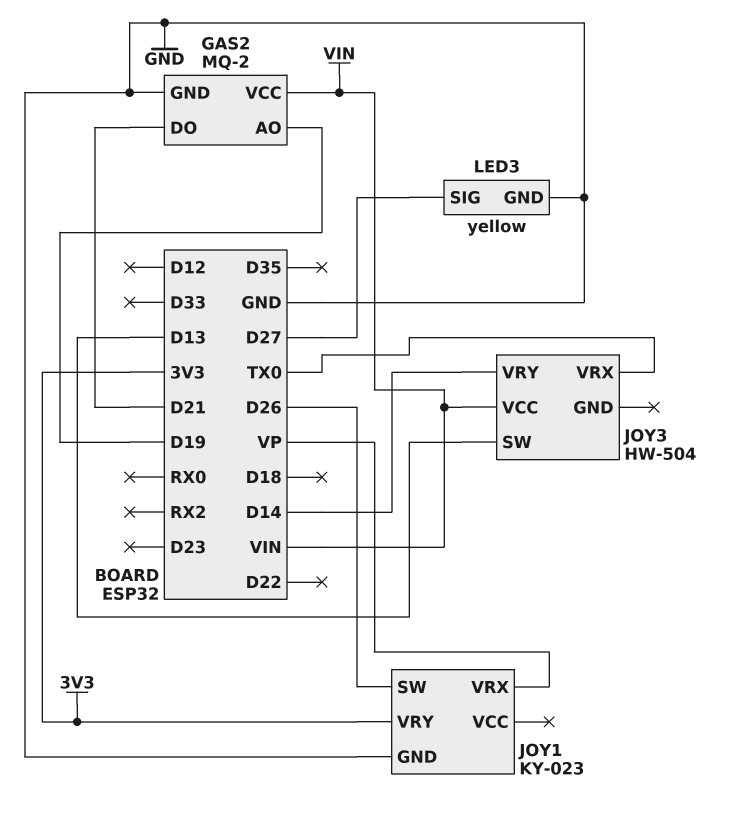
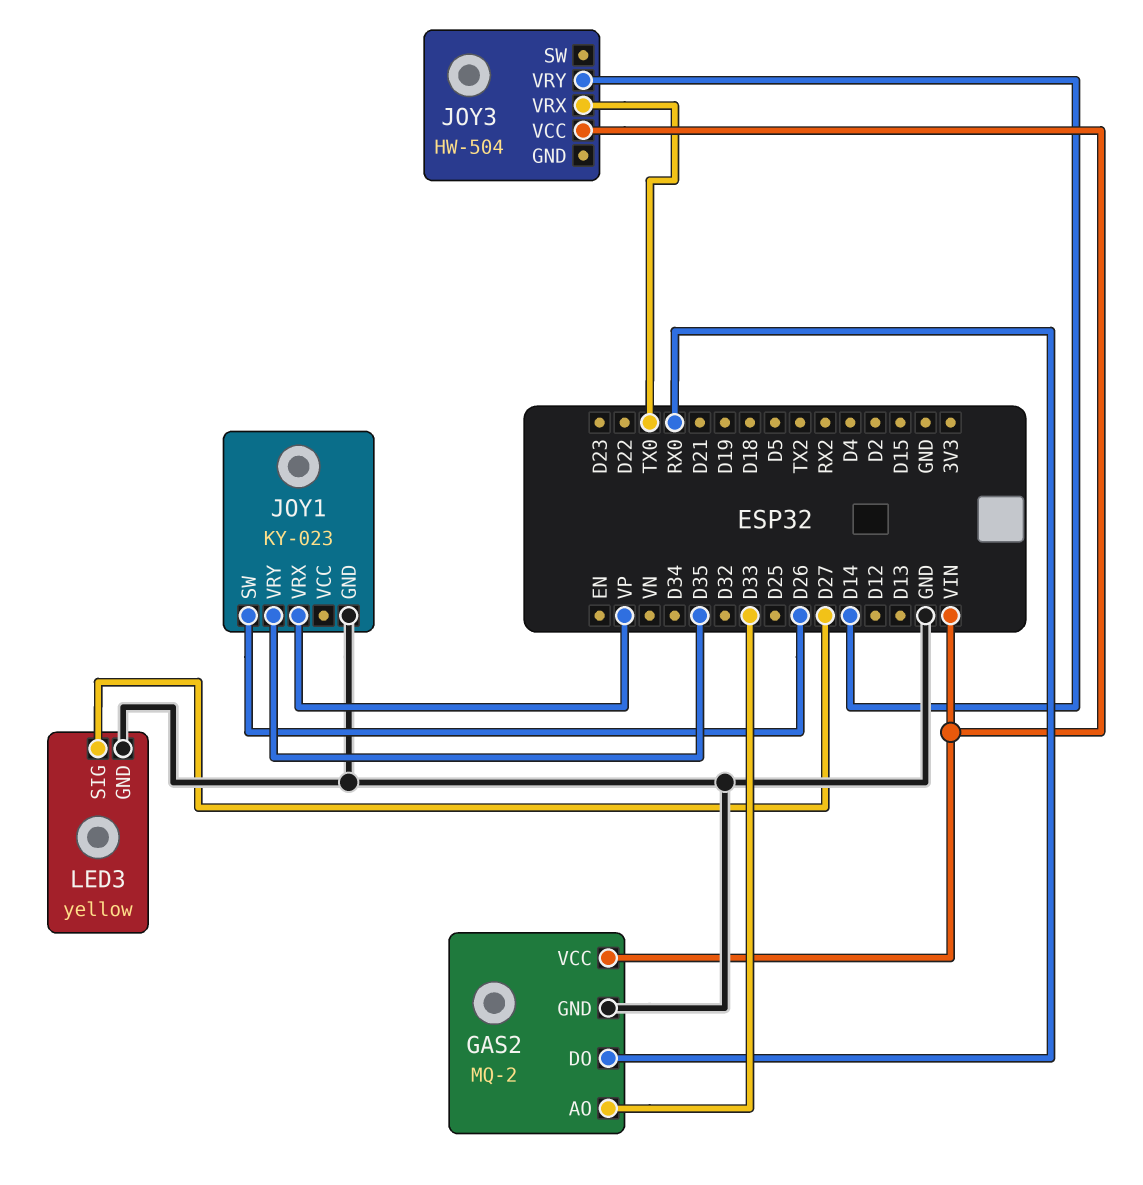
GAS2 pin AO: D19 -> D33
GAS2 pin DO: D21 -> RX0
JOY1 pin VRY: 3V3 -> D35
JOY3 pin SW: D13 -> none

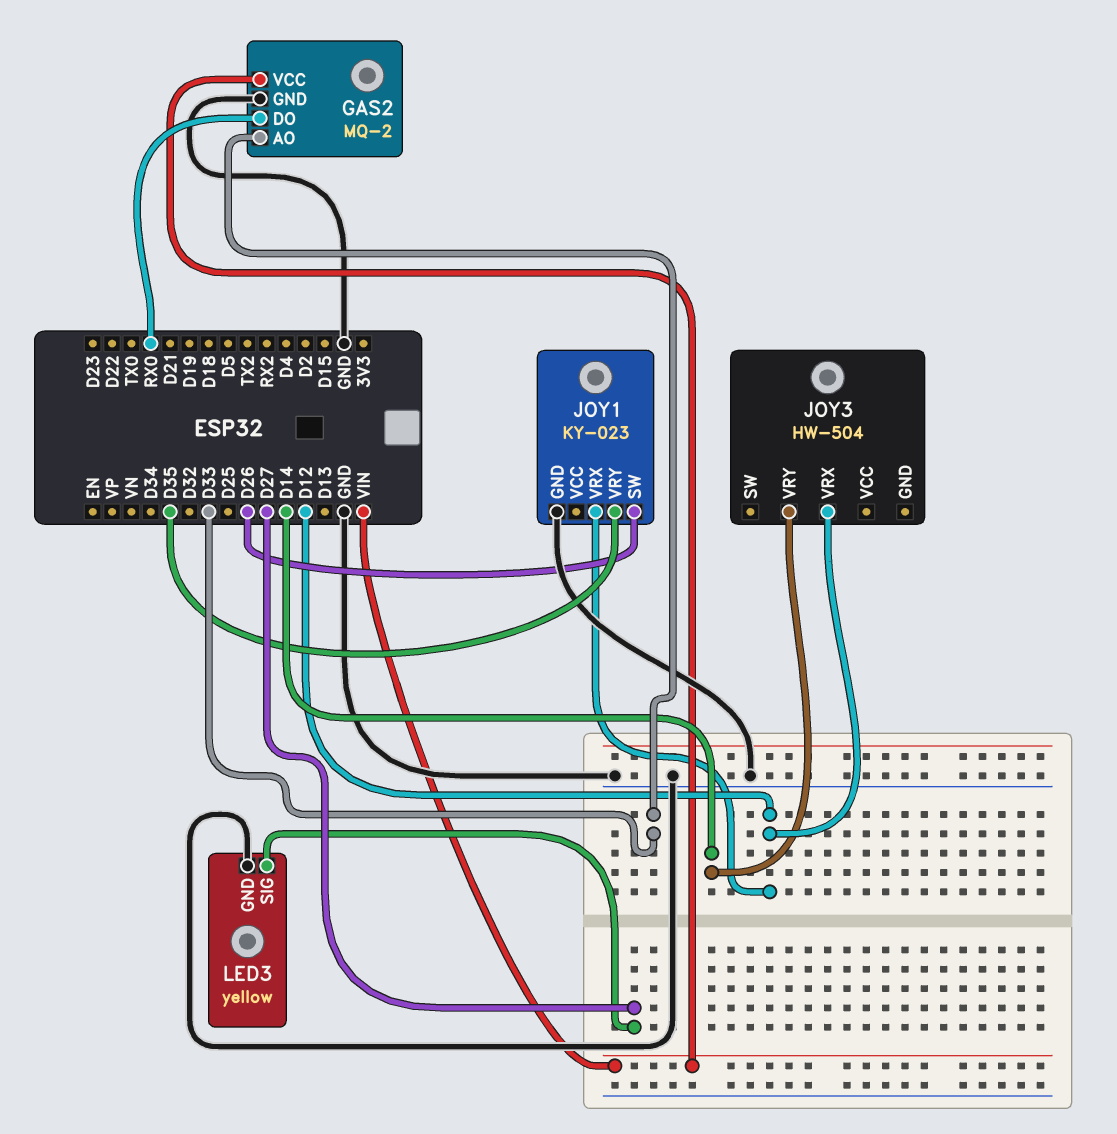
JOY1 pin VRX: VP -> D12
JOY3 pin VCC: VIN -> none
JOY3 pin VRX: TX0 -> D12

